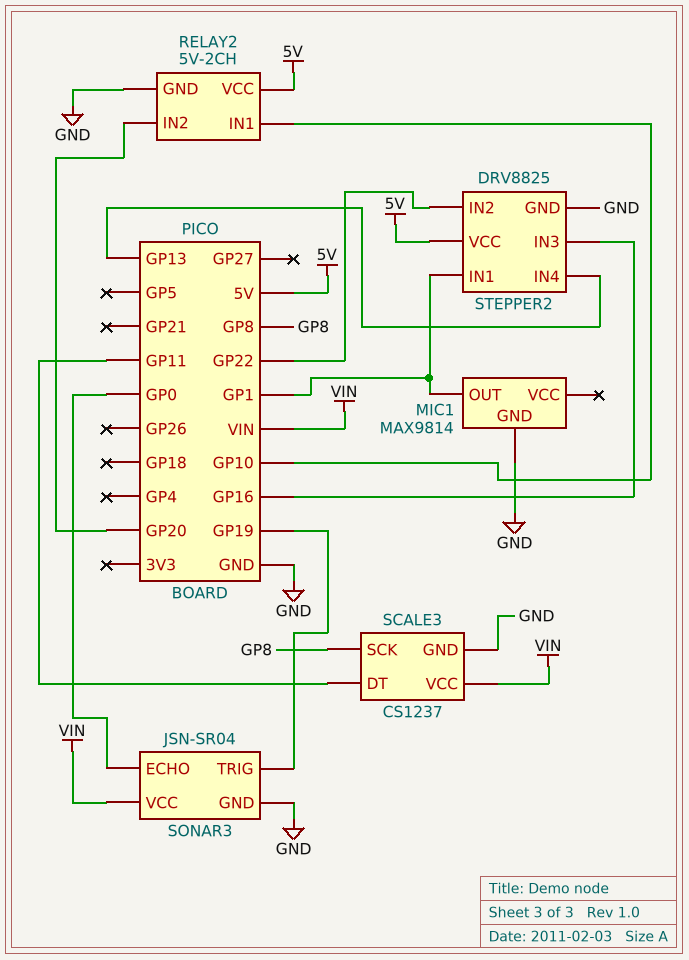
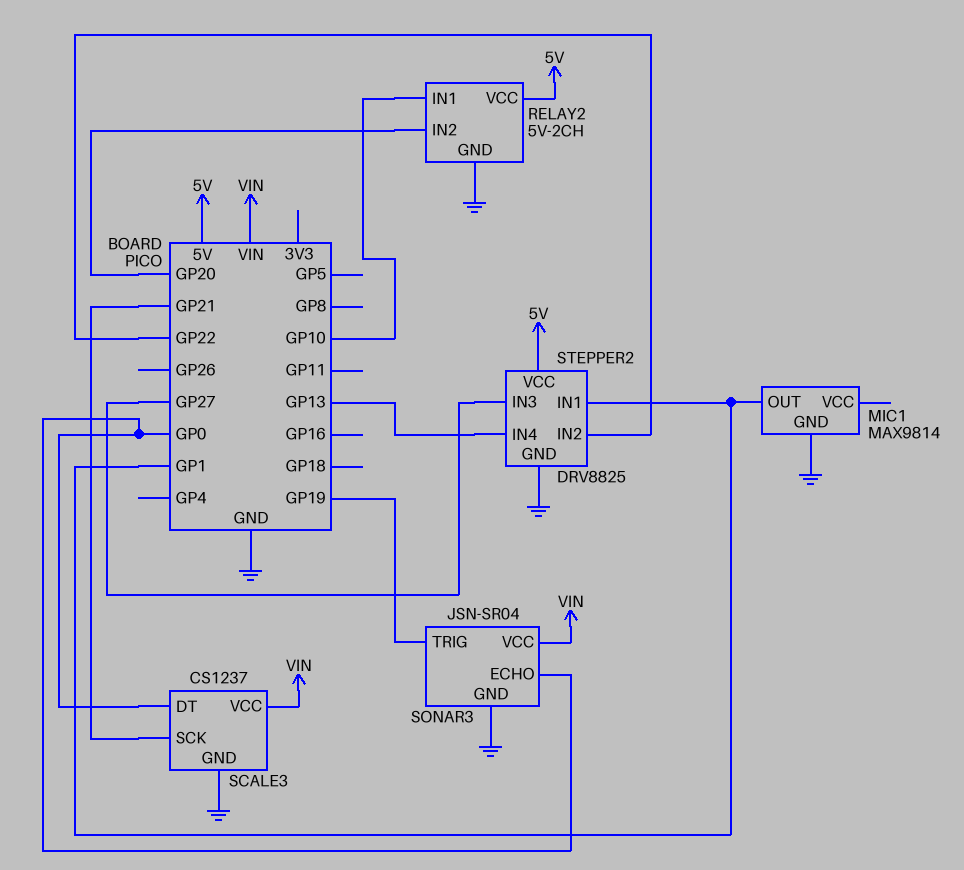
SCALE3 pin DT: GP11 -> GP0
SCALE3 pin SCK: GP8 -> GP21
STEPPER2 pin IN3: GP16 -> GP27

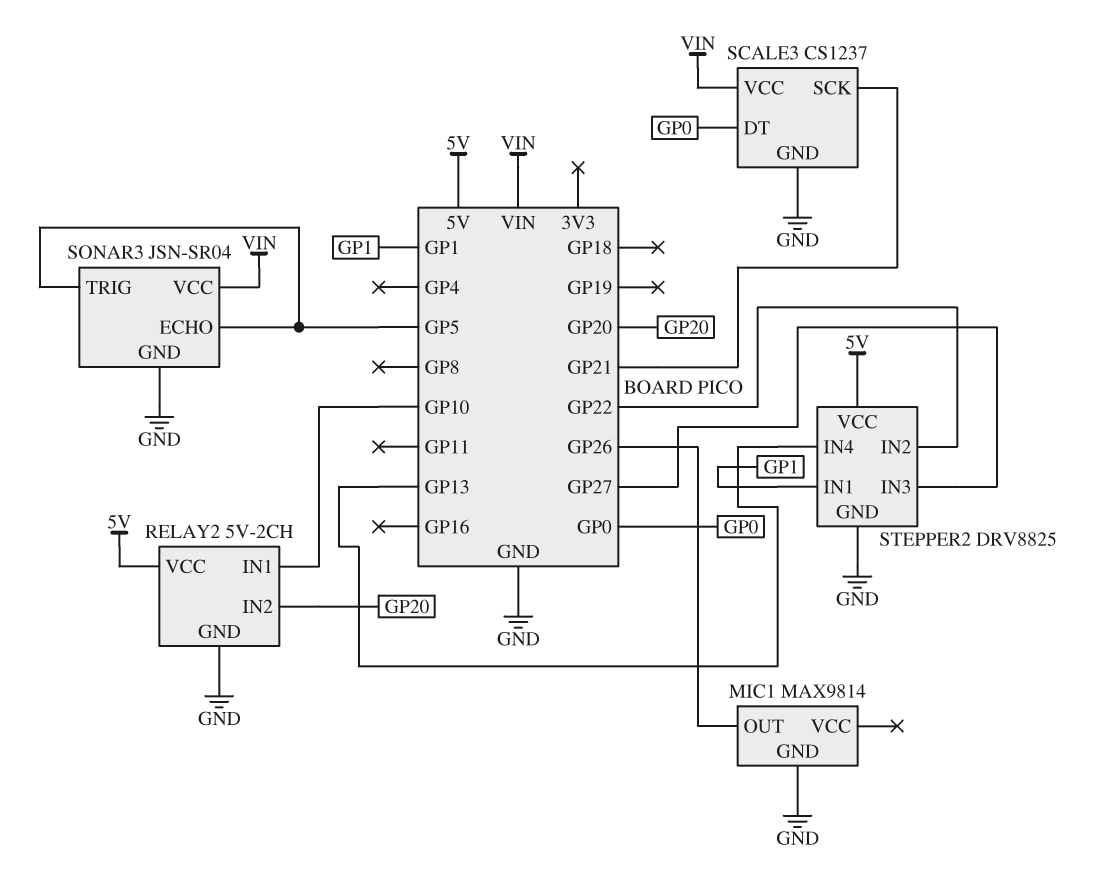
MIC1 pin OUT: GP1 -> GP26
SONAR3 pin ECHO: GP0 -> GP5
SONAR3 pin TRIG: GP19 -> GP5

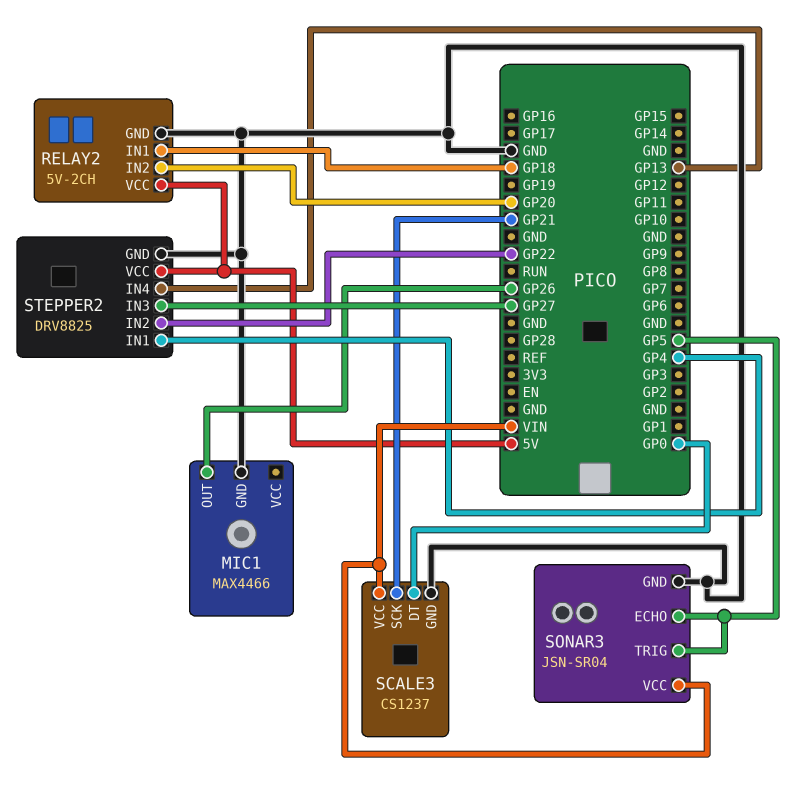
MIC1: MAX9814 -> MAX4466
RELAY2 pin IN1: GP10 -> GP18
STEPPER2 pin IN1: GP1 -> GP4

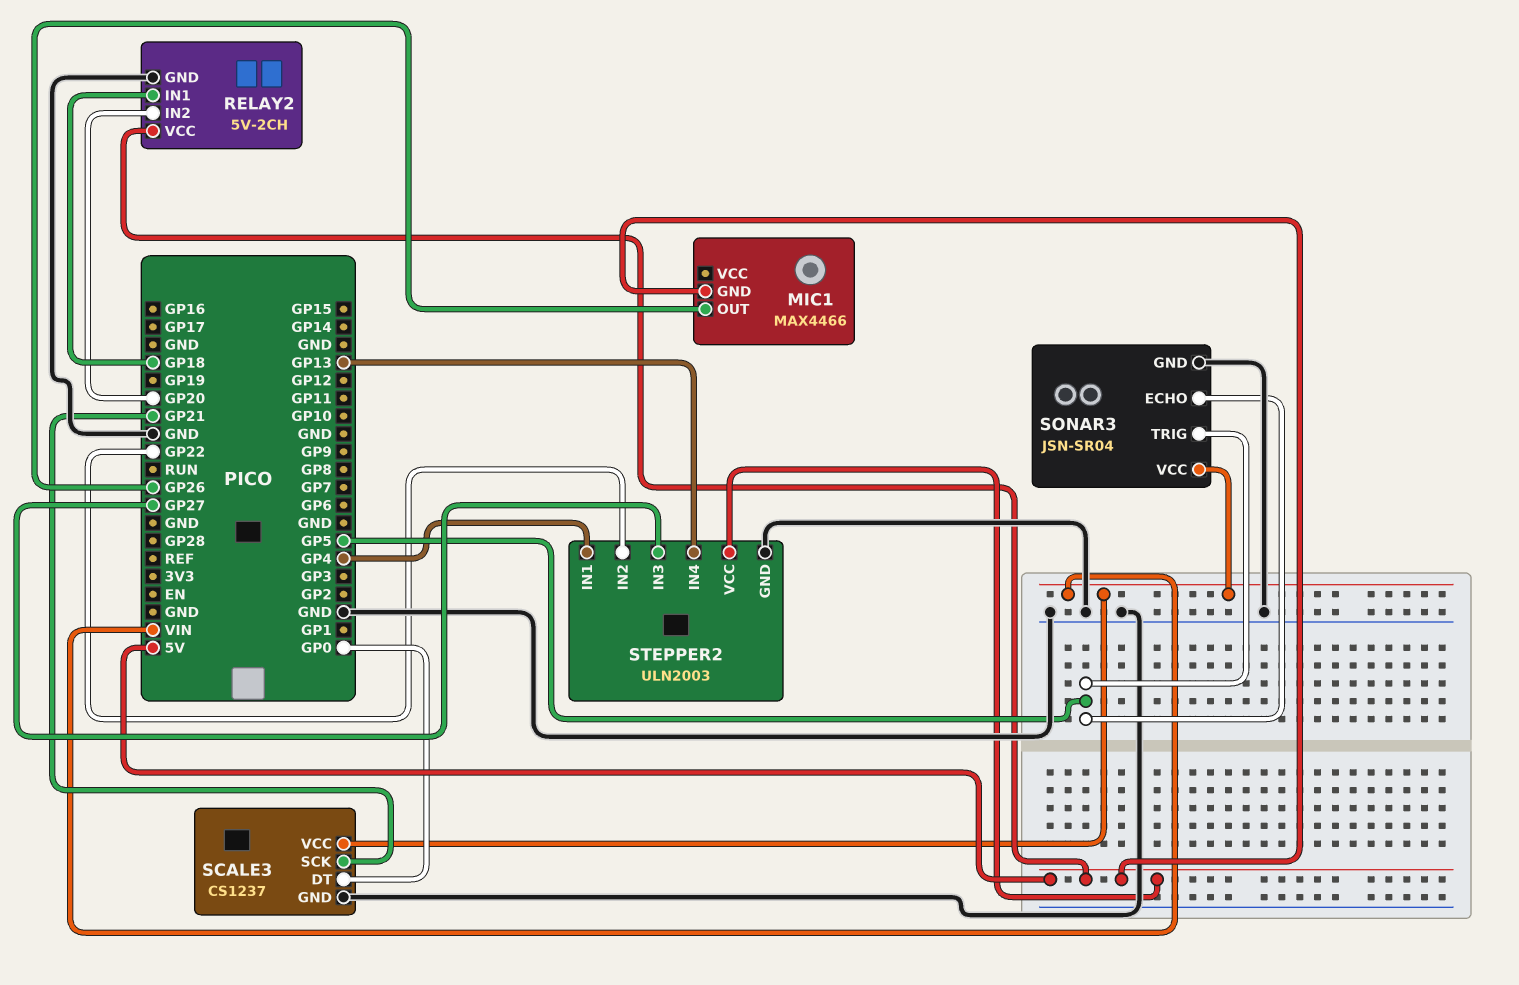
MIC1 pin GND: GND -> 5V
STEPPER2: DRV8825 -> ULN2003

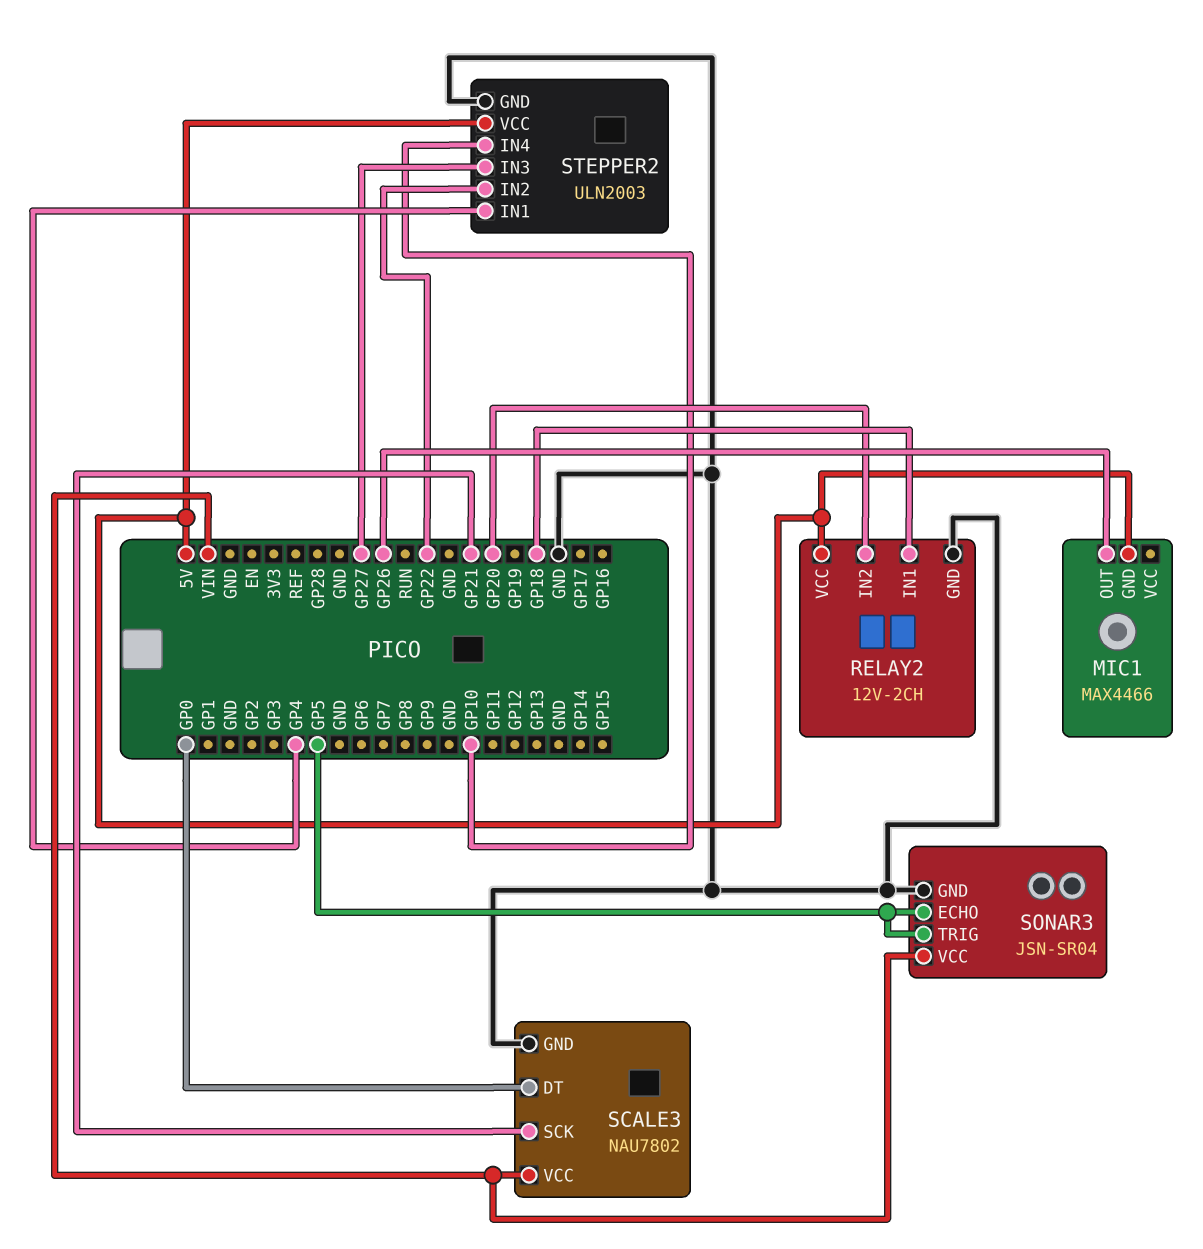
RELAY2: 5V-2CH -> 12V-2CH
SCALE3: CS1237 -> NAU7802
STEPPER2 pin IN4: GP13 -> GP10

